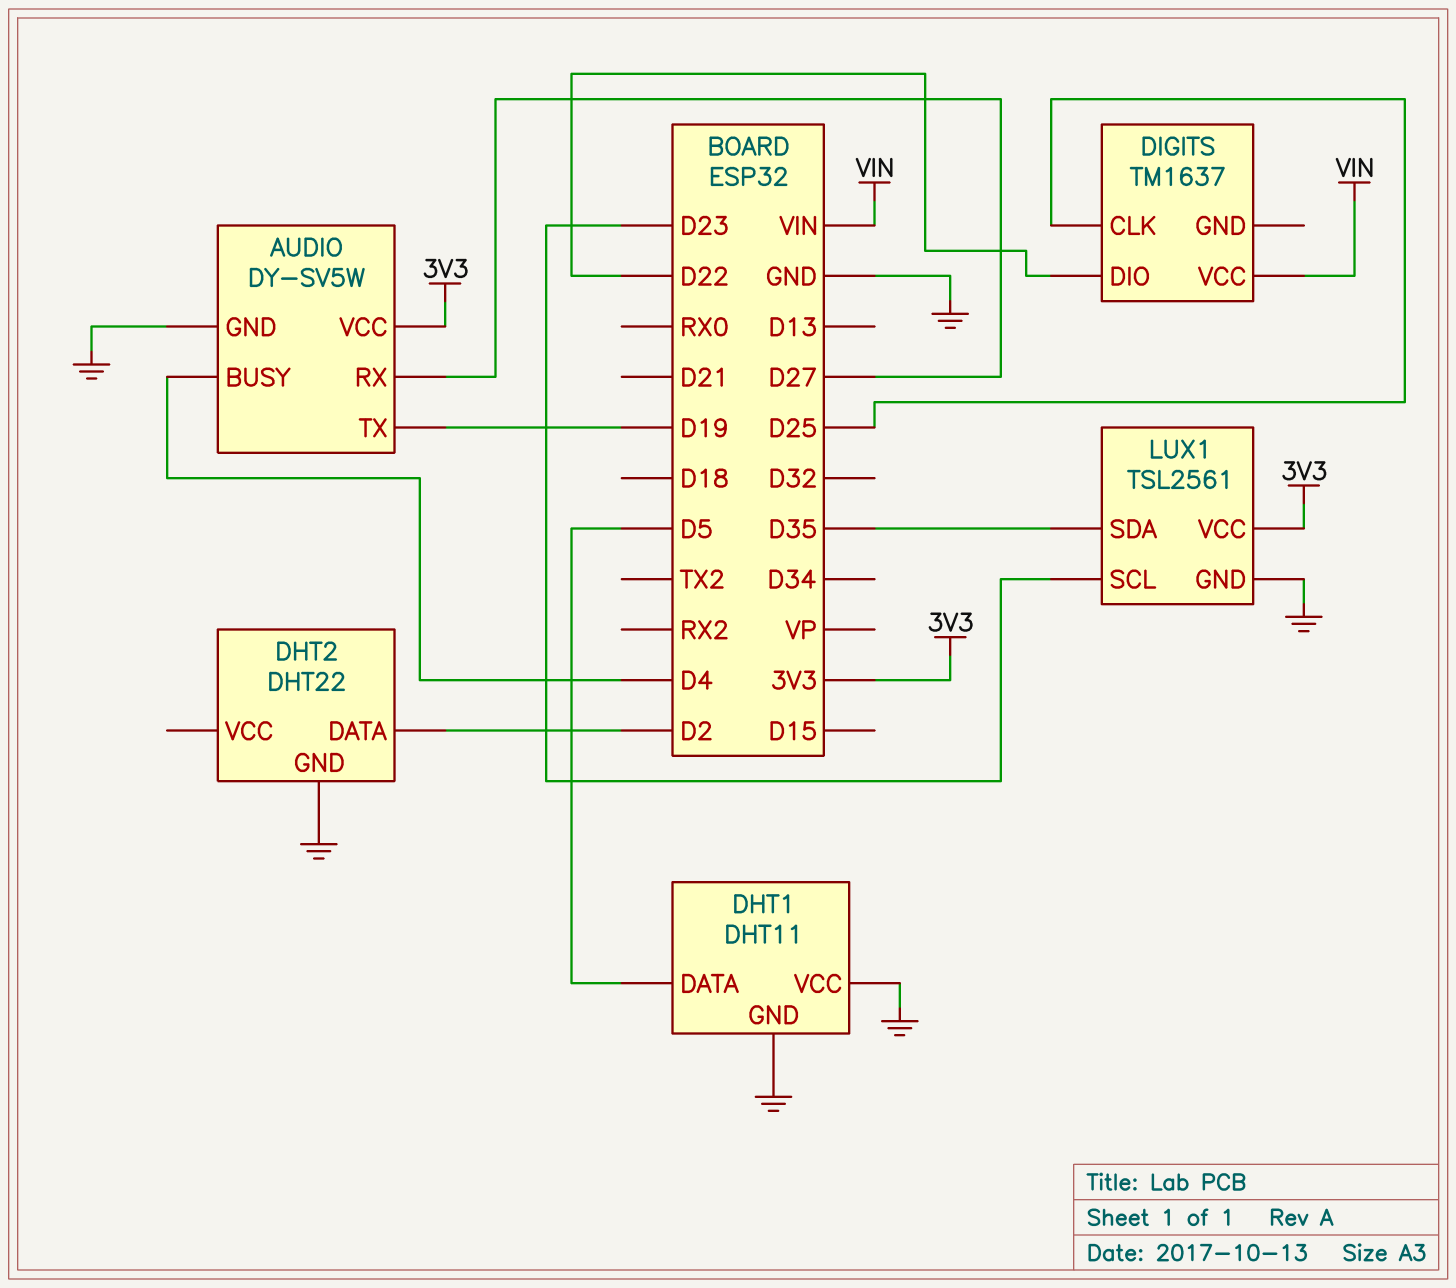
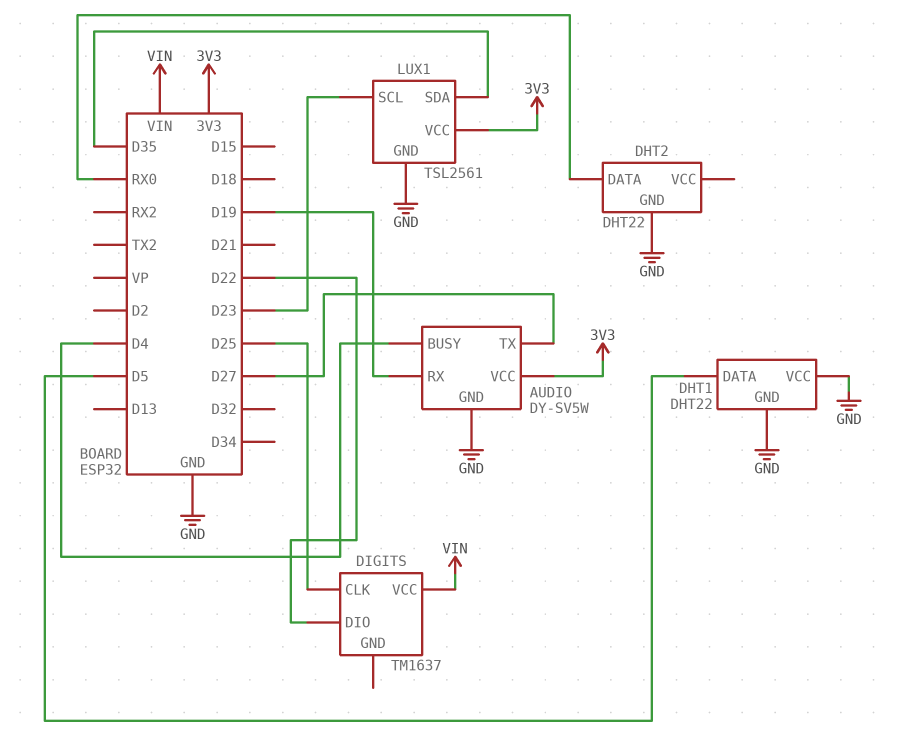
AUDIO pin RX: D27 -> D19
AUDIO pin TX: D19 -> D27
DHT1: DHT11 -> DHT22
DHT2 pin DATA: D2 -> RX0

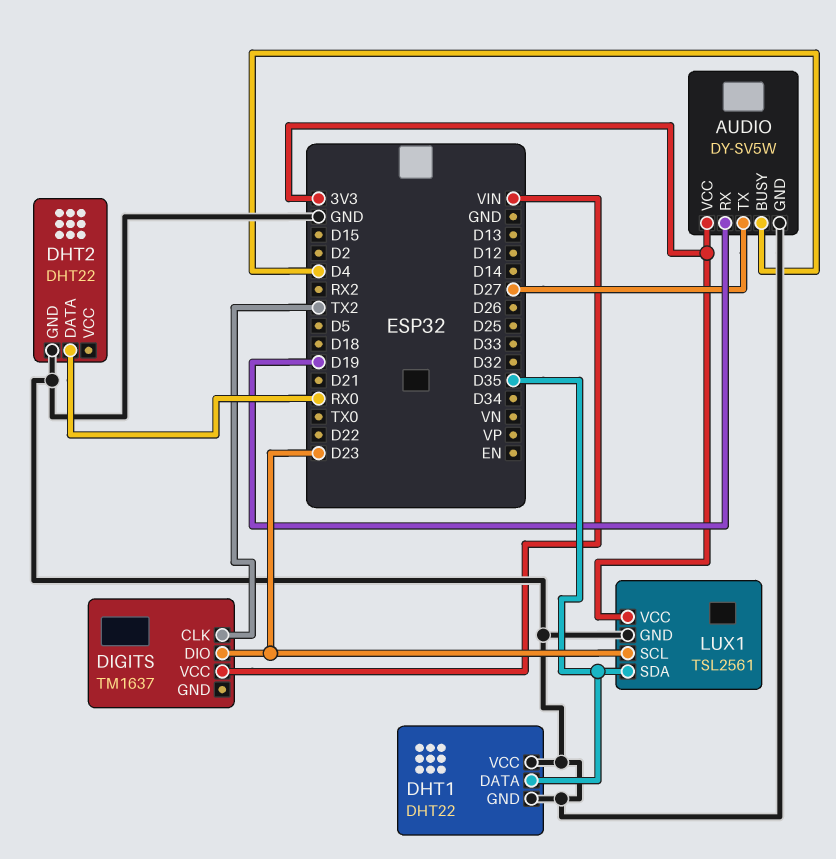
DHT1 pin DATA: D5 -> D35
DIGITS pin CLK: D25 -> TX2
DIGITS pin DIO: D22 -> D23

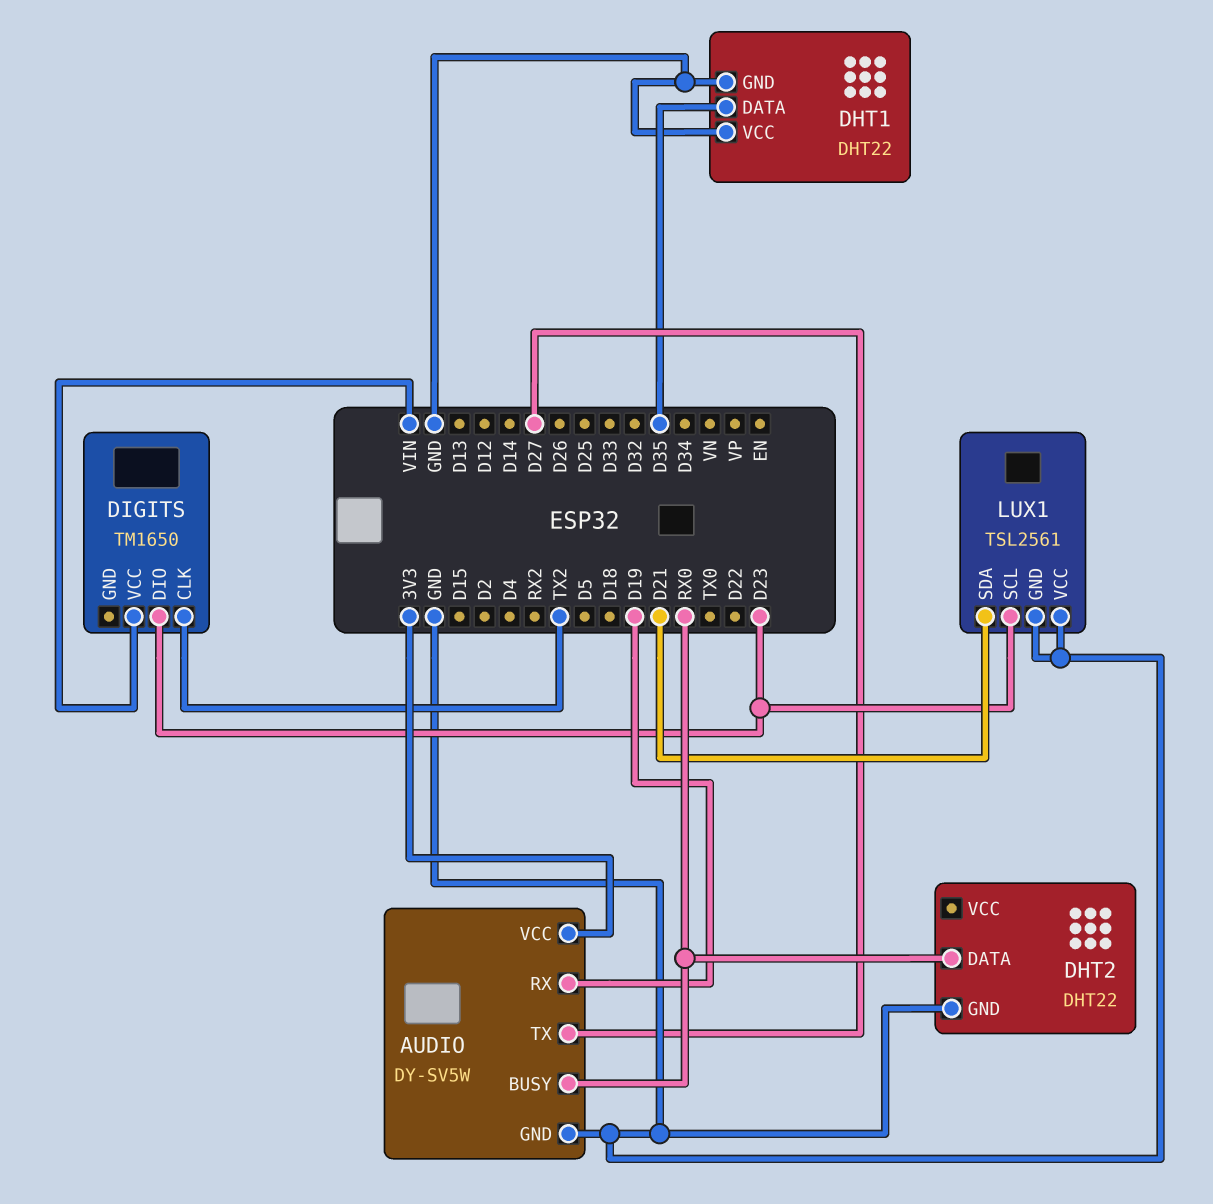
AUDIO pin BUSY: D4 -> RX0
DIGITS: TM1637 -> TM1650
LUX1 pin SDA: D35 -> D21
LUX1 pin VCC: 3V3 -> GND

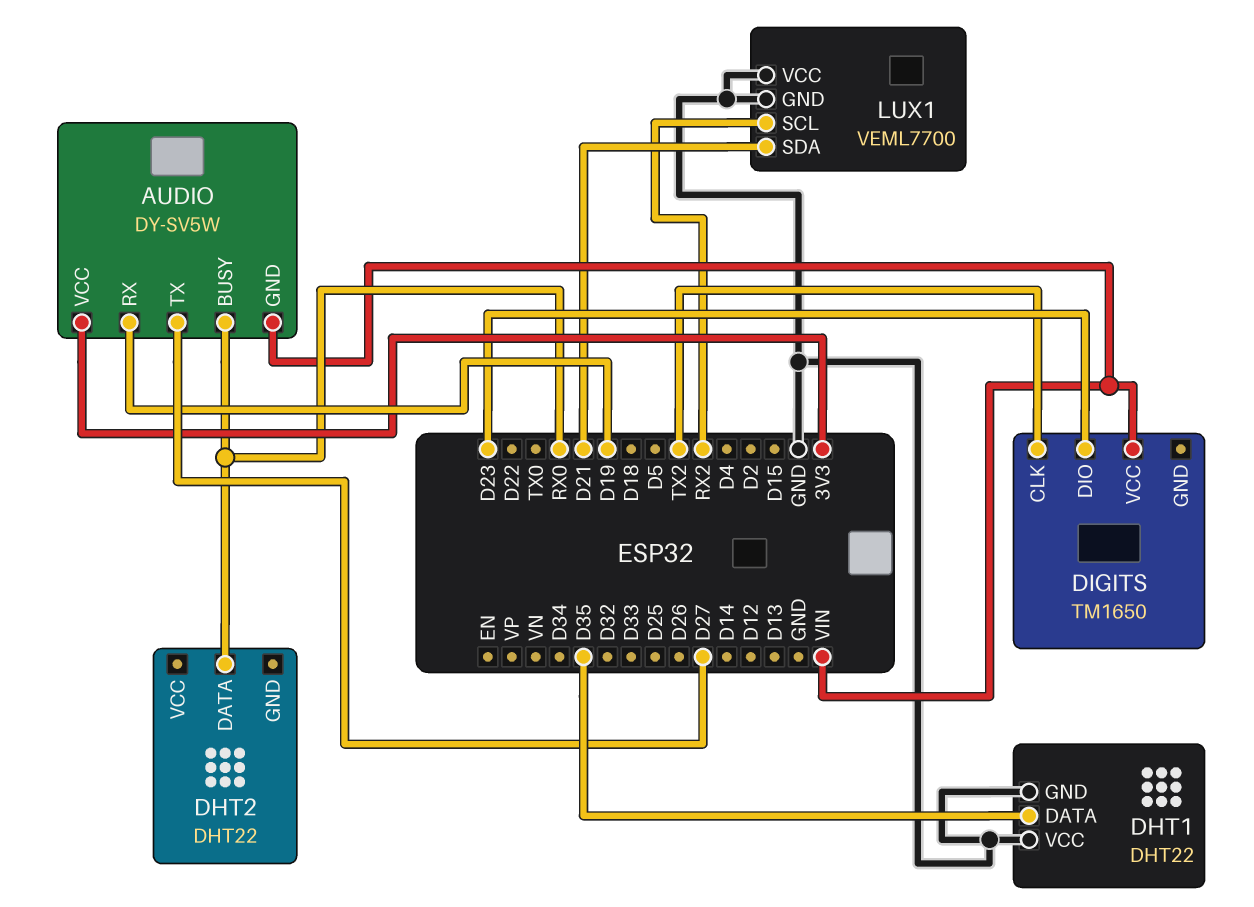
AUDIO pin GND: GND -> VIN
DHT2 pin GND: GND -> none
LUX1: TSL2561 -> VEML7700
LUX1 pin SCL: D23 -> RX2

